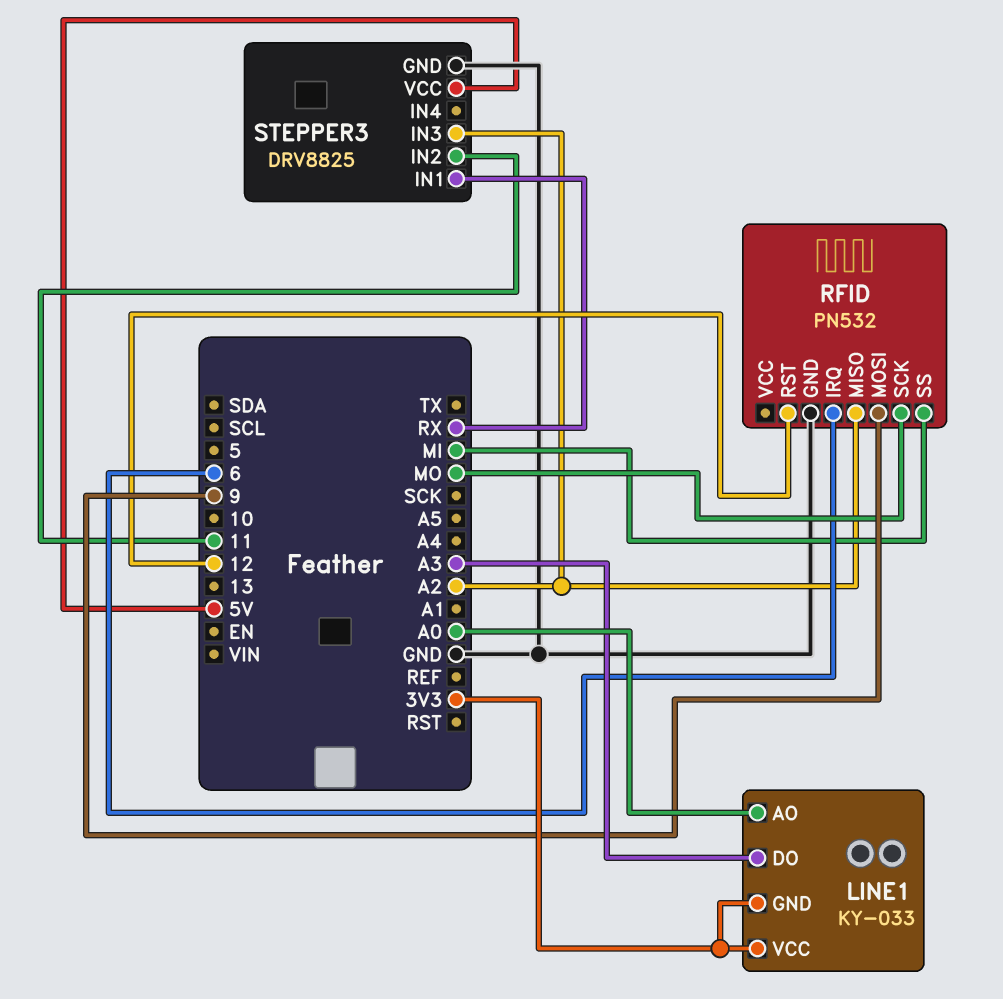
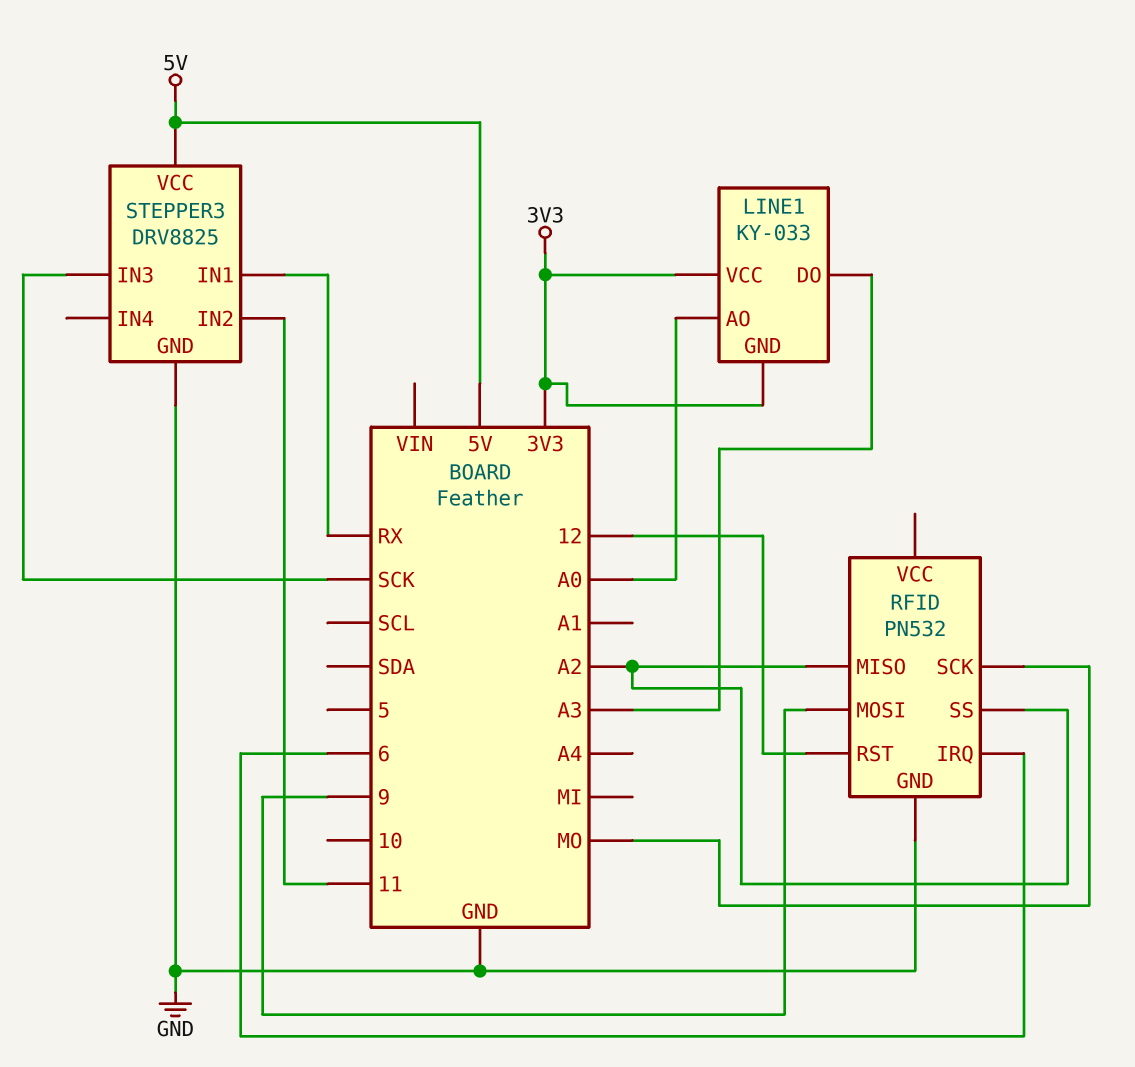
RFID pin SS: MI -> A2
STEPPER3 pin IN3: A2 -> SCK

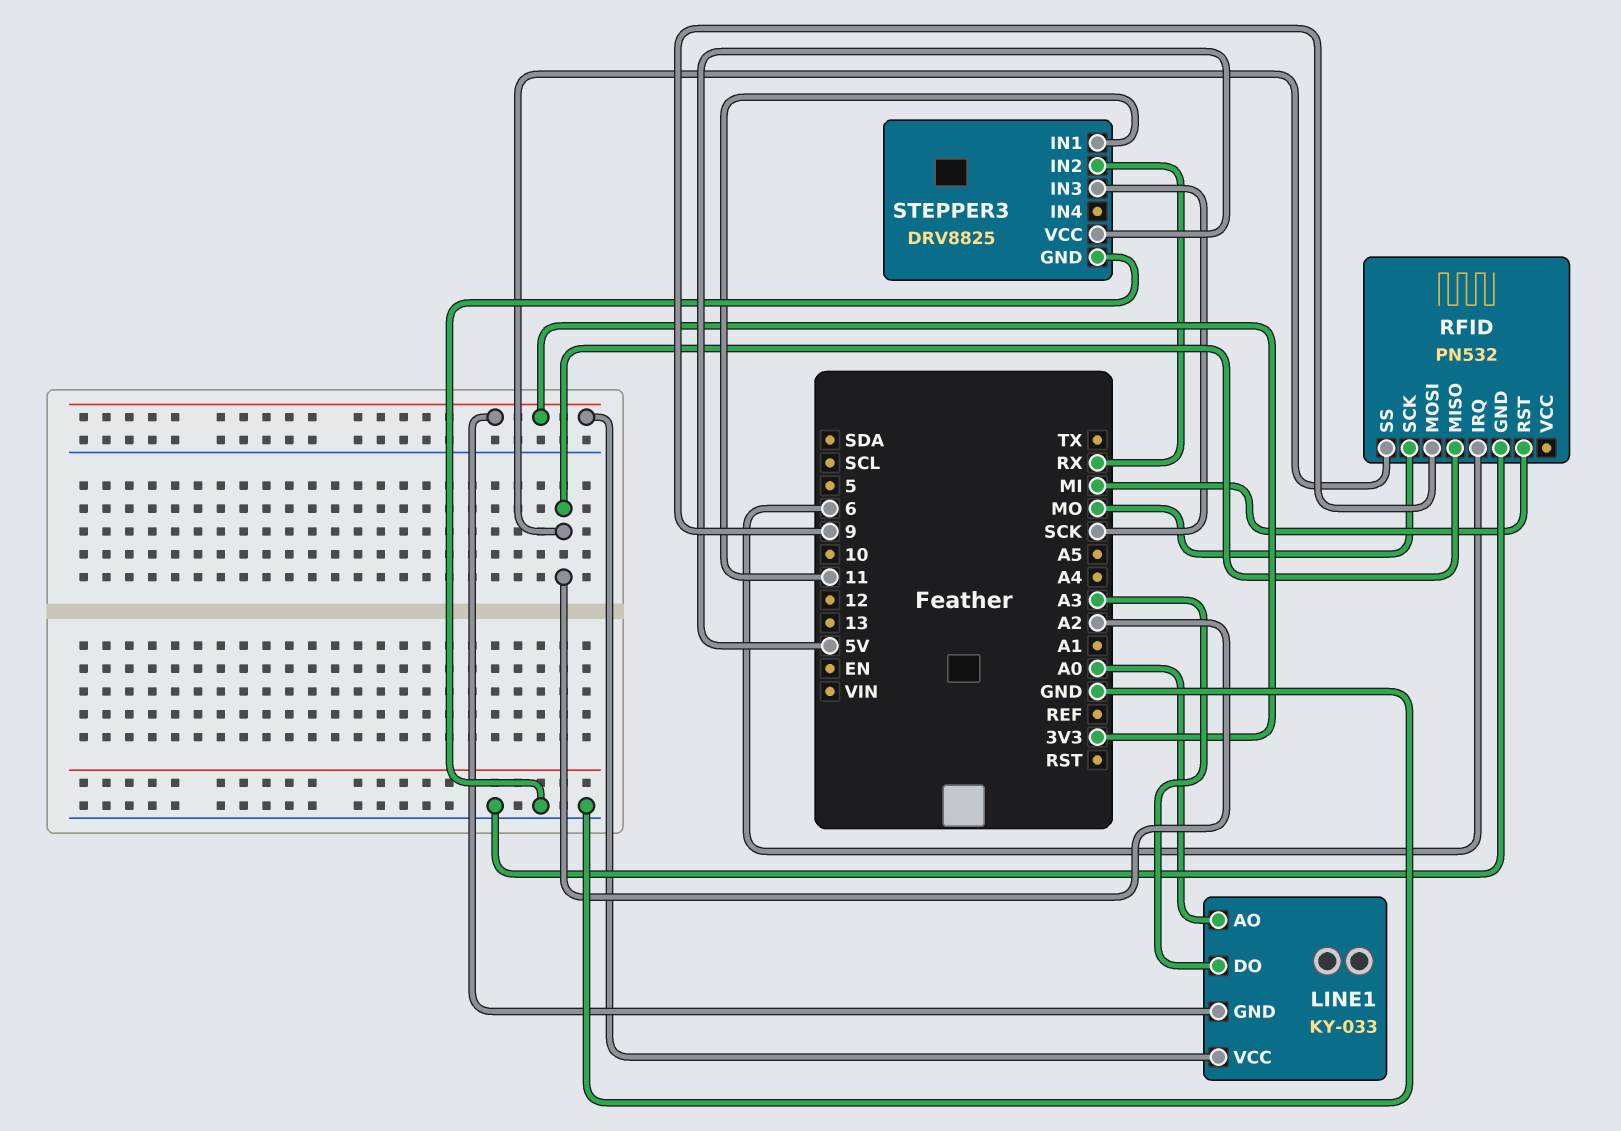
RFID pin RST: 12 -> MI
STEPPER3 pin IN1: RX -> 11
STEPPER3 pin IN2: 11 -> RX

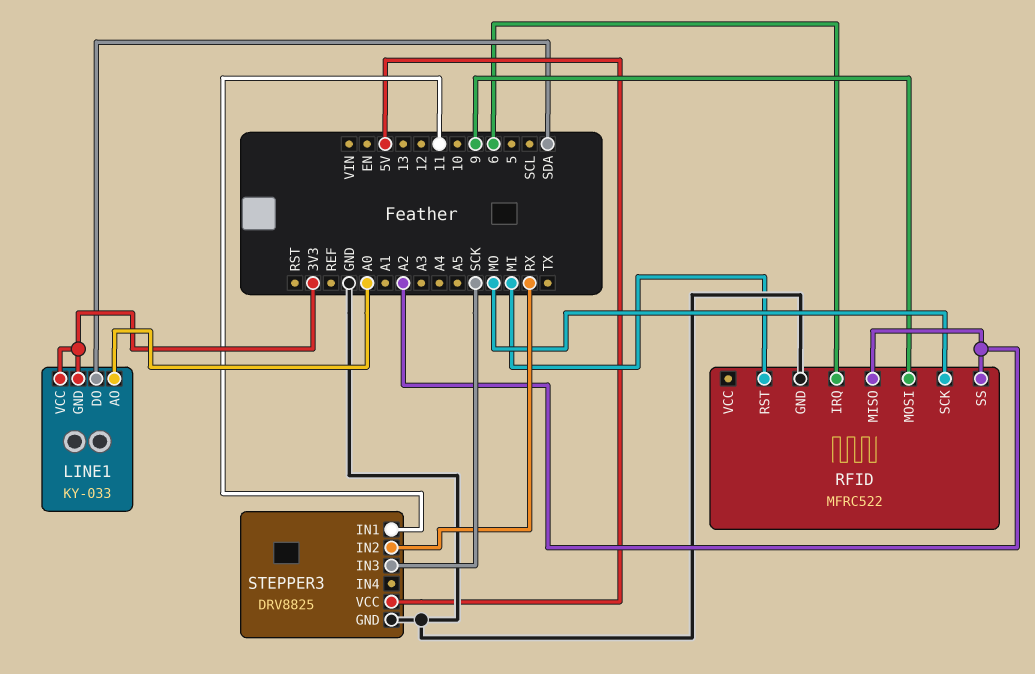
LINE1 pin DO: A3 -> SDA
RFID: PN532 -> MFRC522

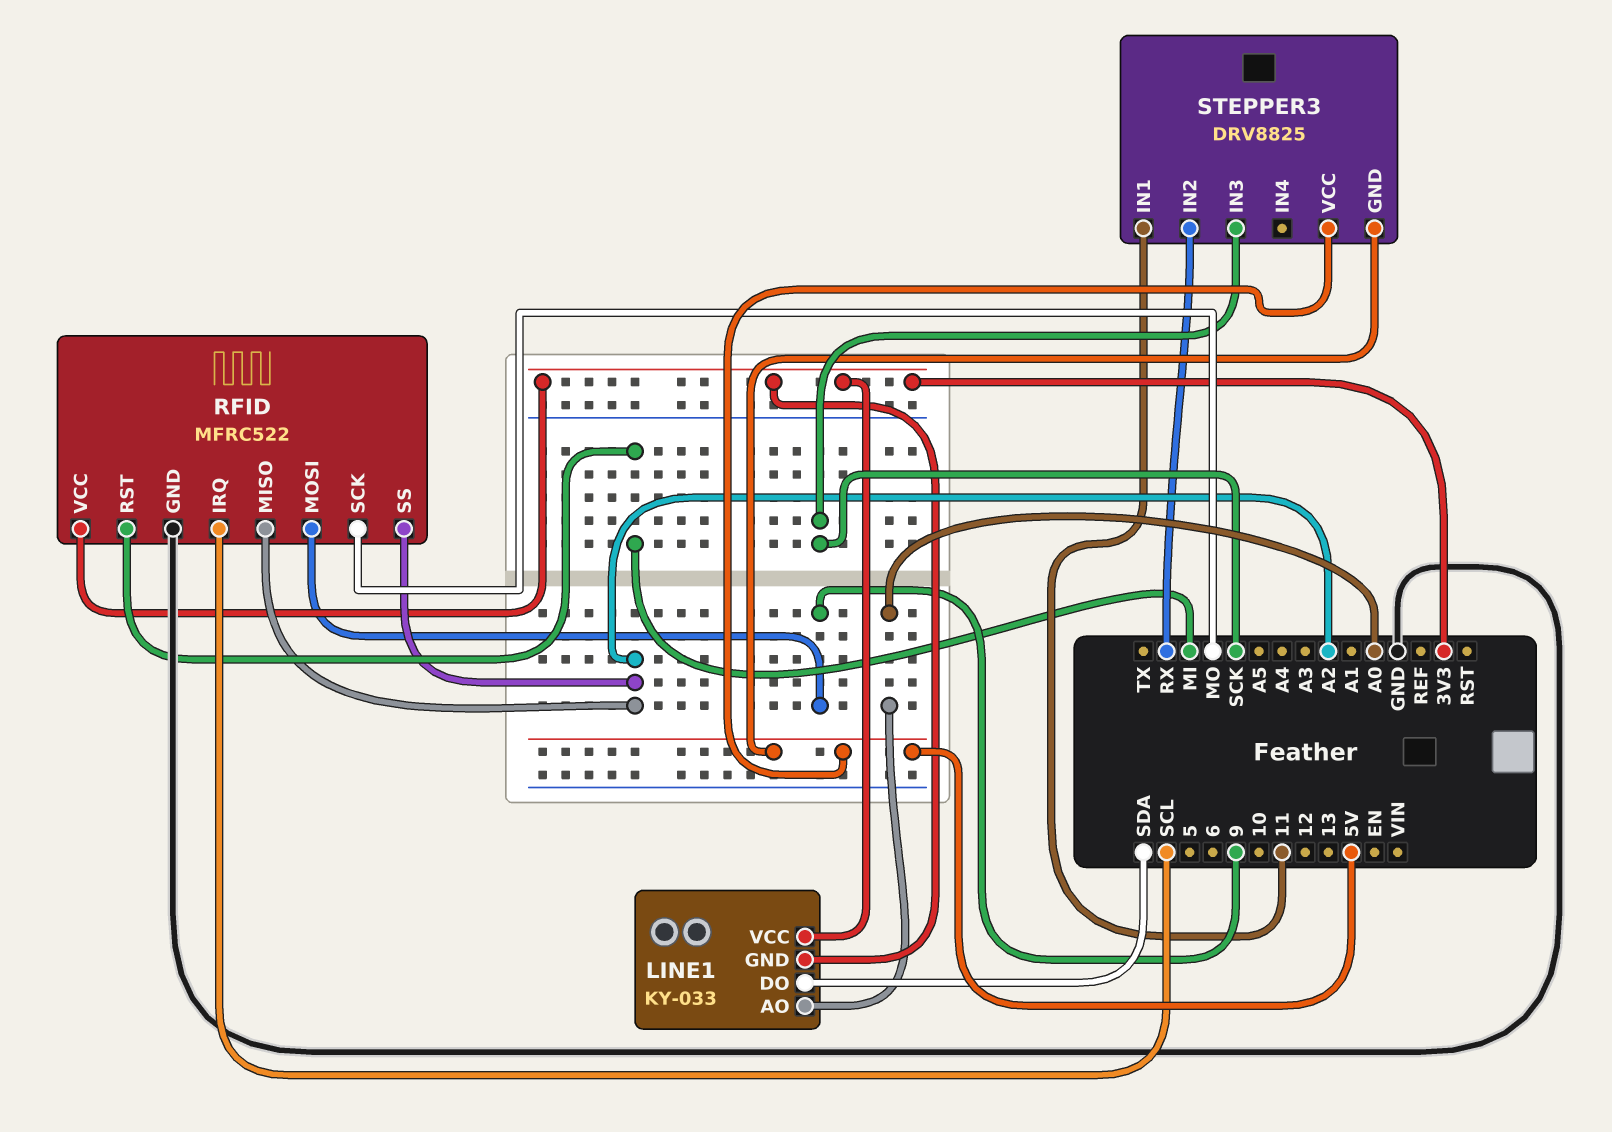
RFID pin IRQ: 6 -> SCL
RFID pin VCC: none -> 3V3
STEPPER3 pin GND: GND -> 5V

